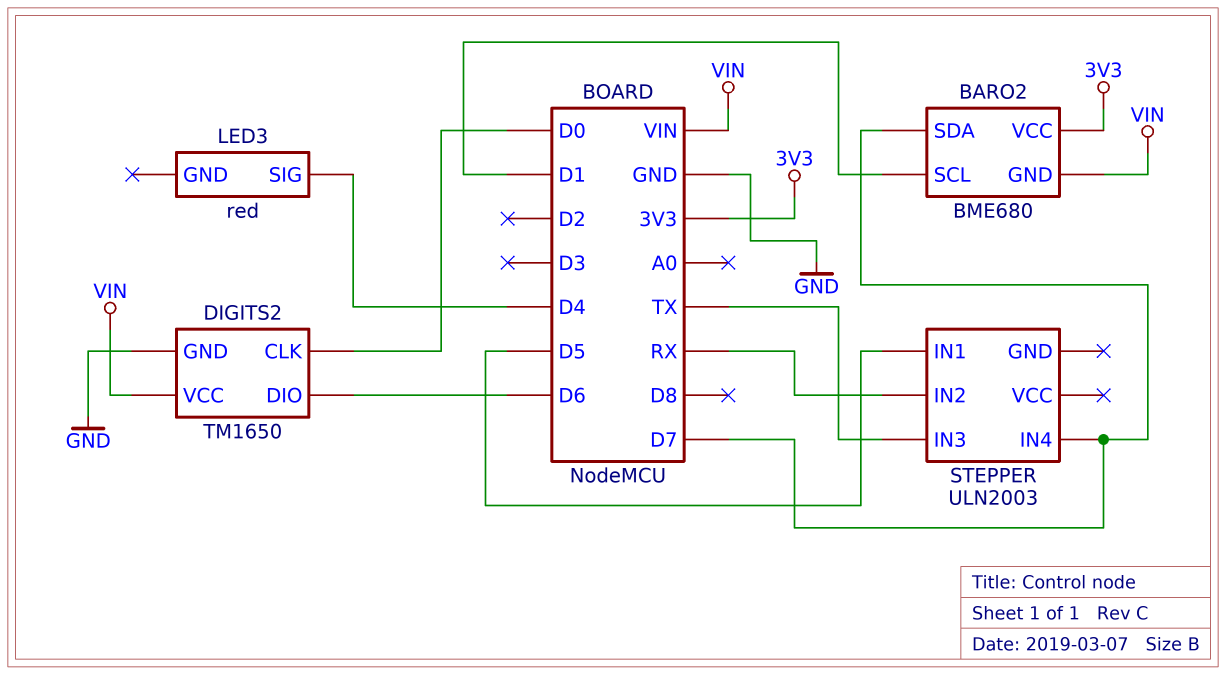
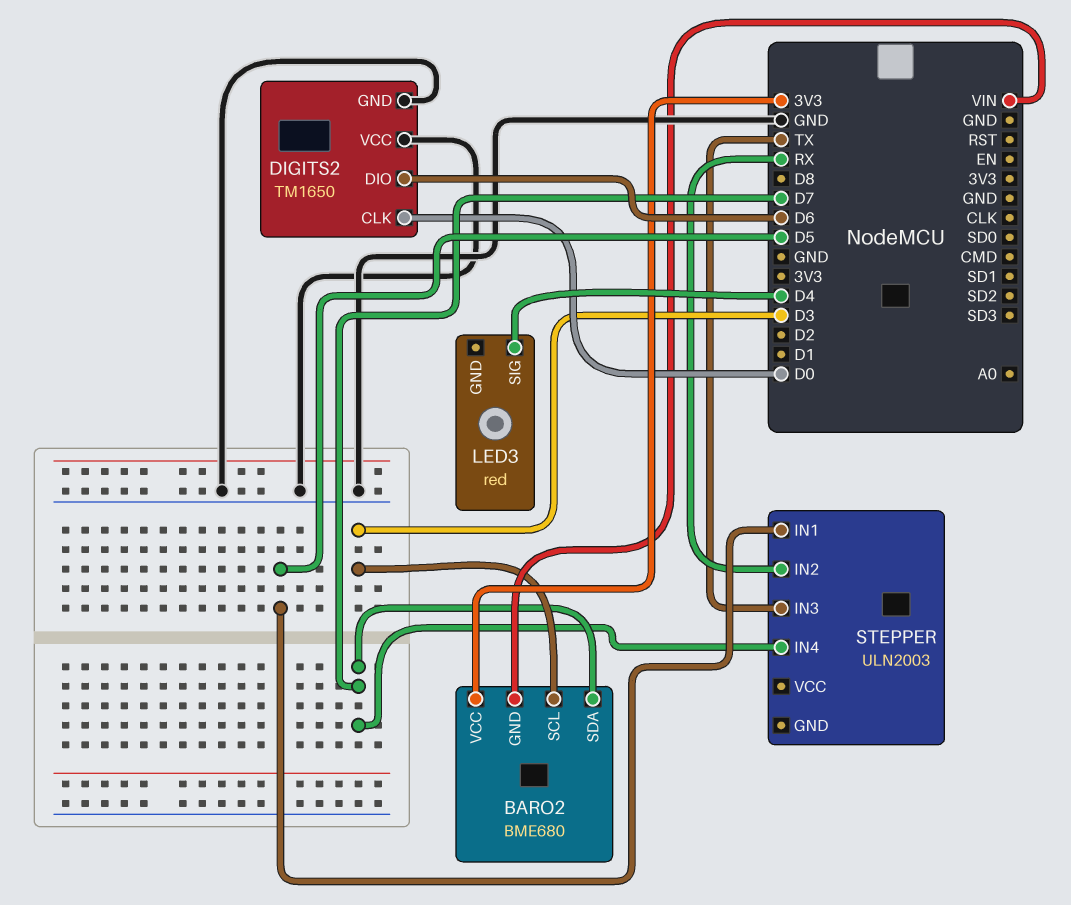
BARO2 pin SCL: D1 -> D3
DIGITS2 pin VCC: VIN -> GND

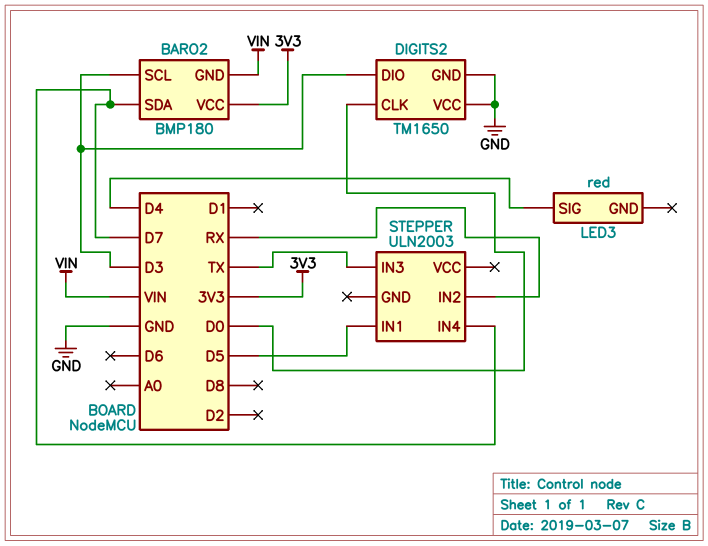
BARO2: BME680 -> BMP180
DIGITS2 pin DIO: D6 -> D3

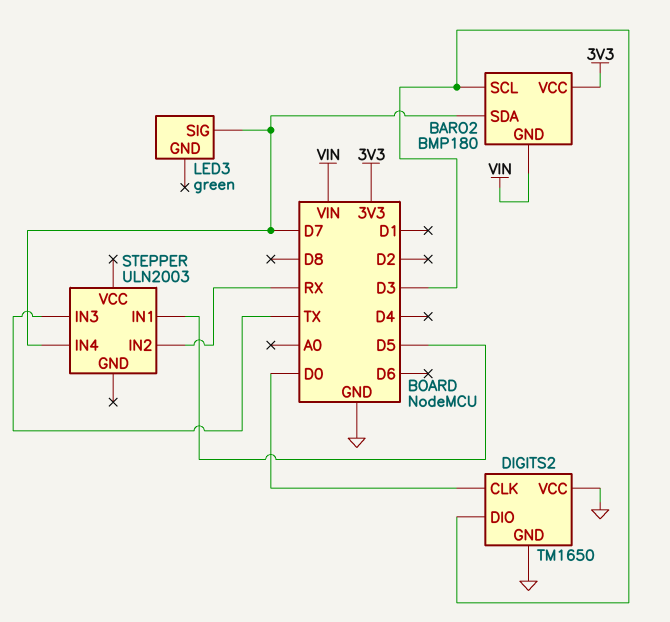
LED3: red -> green
LED3 pin SIG: D4 -> D7

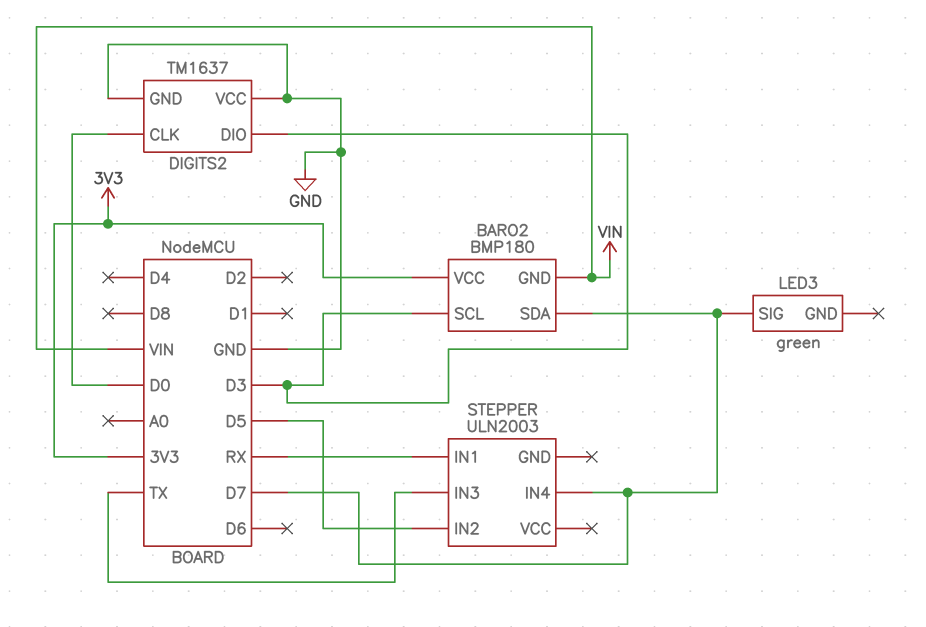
DIGITS2: TM1650 -> TM1637
STEPPER pin IN1: D5 -> RX
STEPPER pin IN2: RX -> D5

